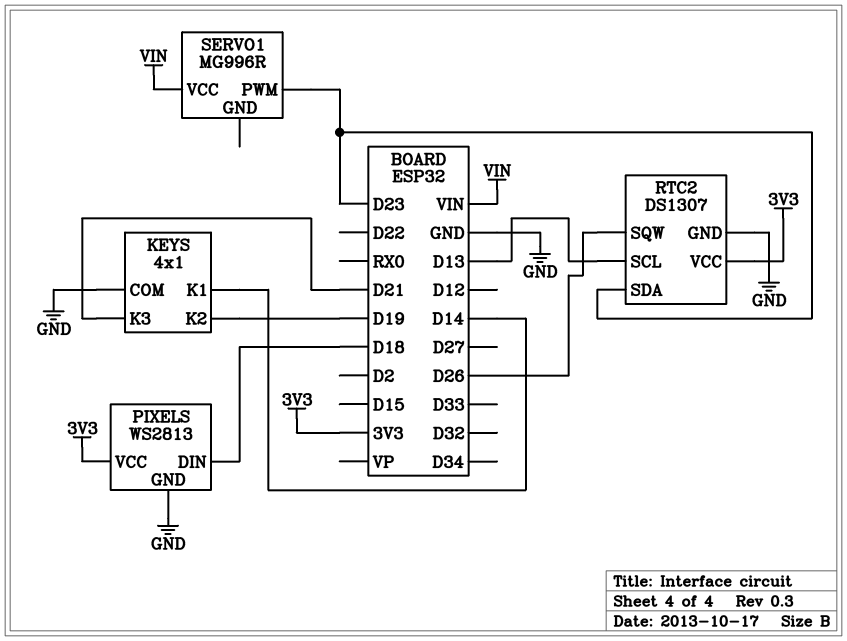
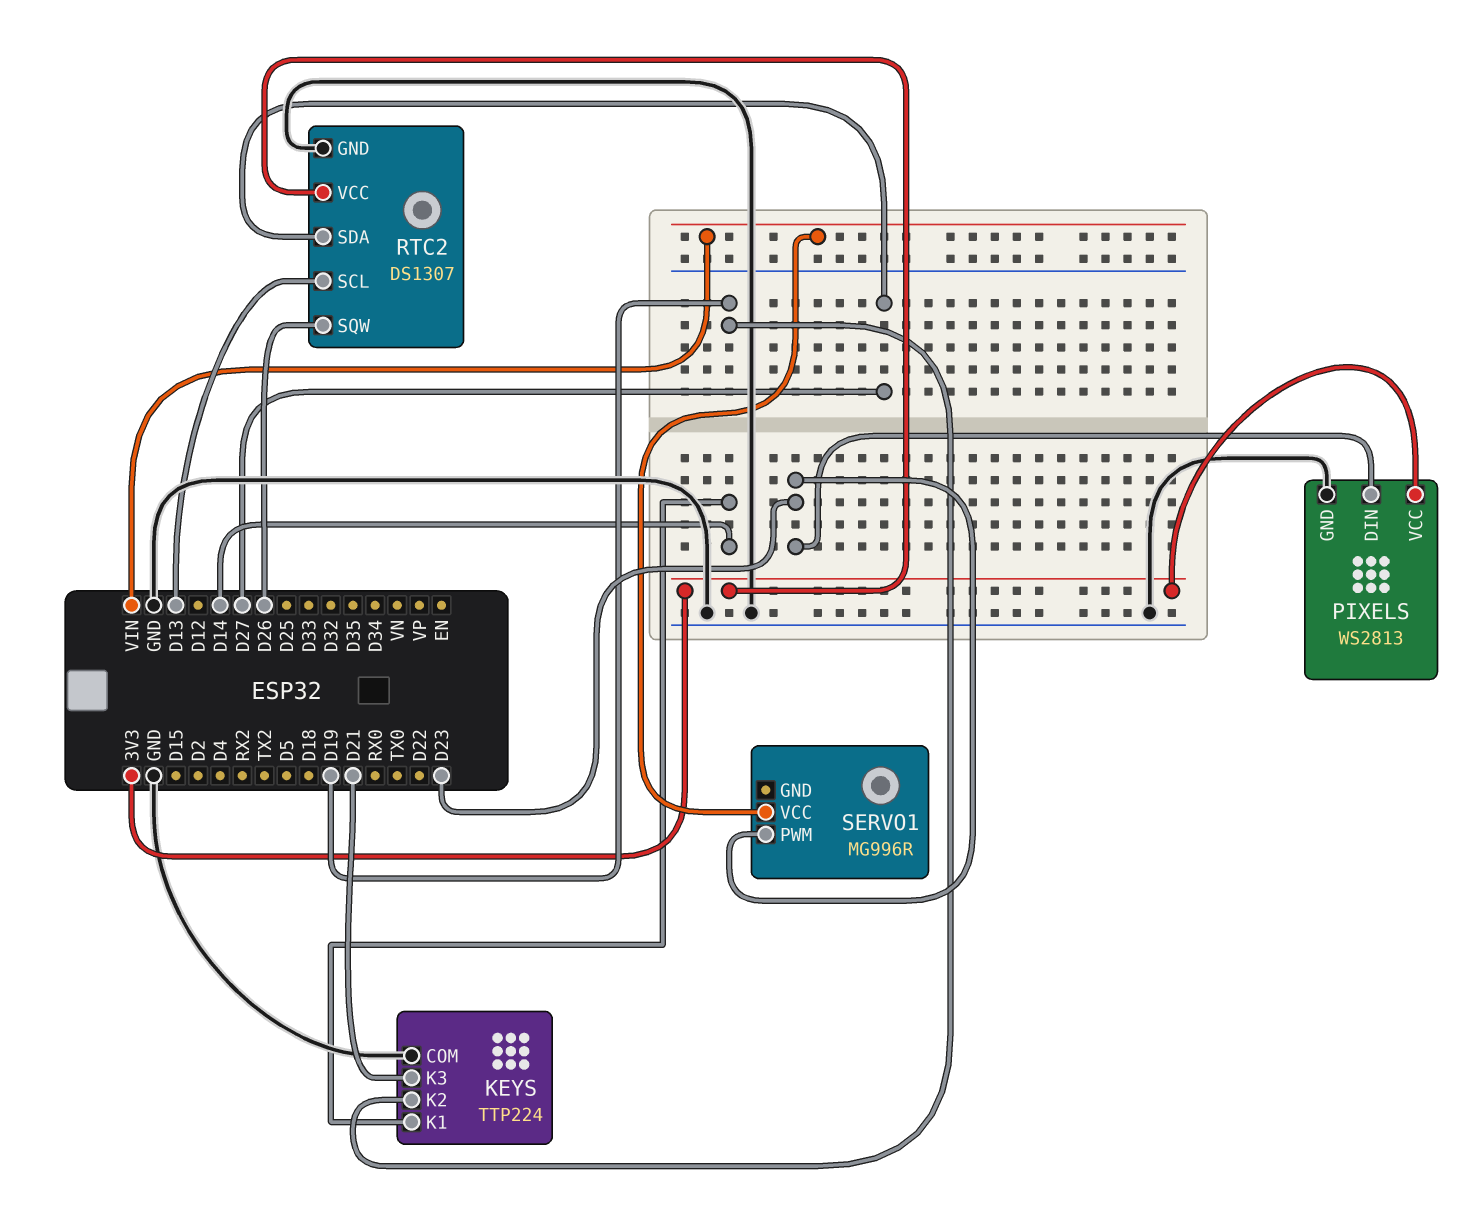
KEYS: 4x1 -> TTP224
PIXELS pin DIN: D18 -> D23
RTC2 pin SDA: D23 -> D27

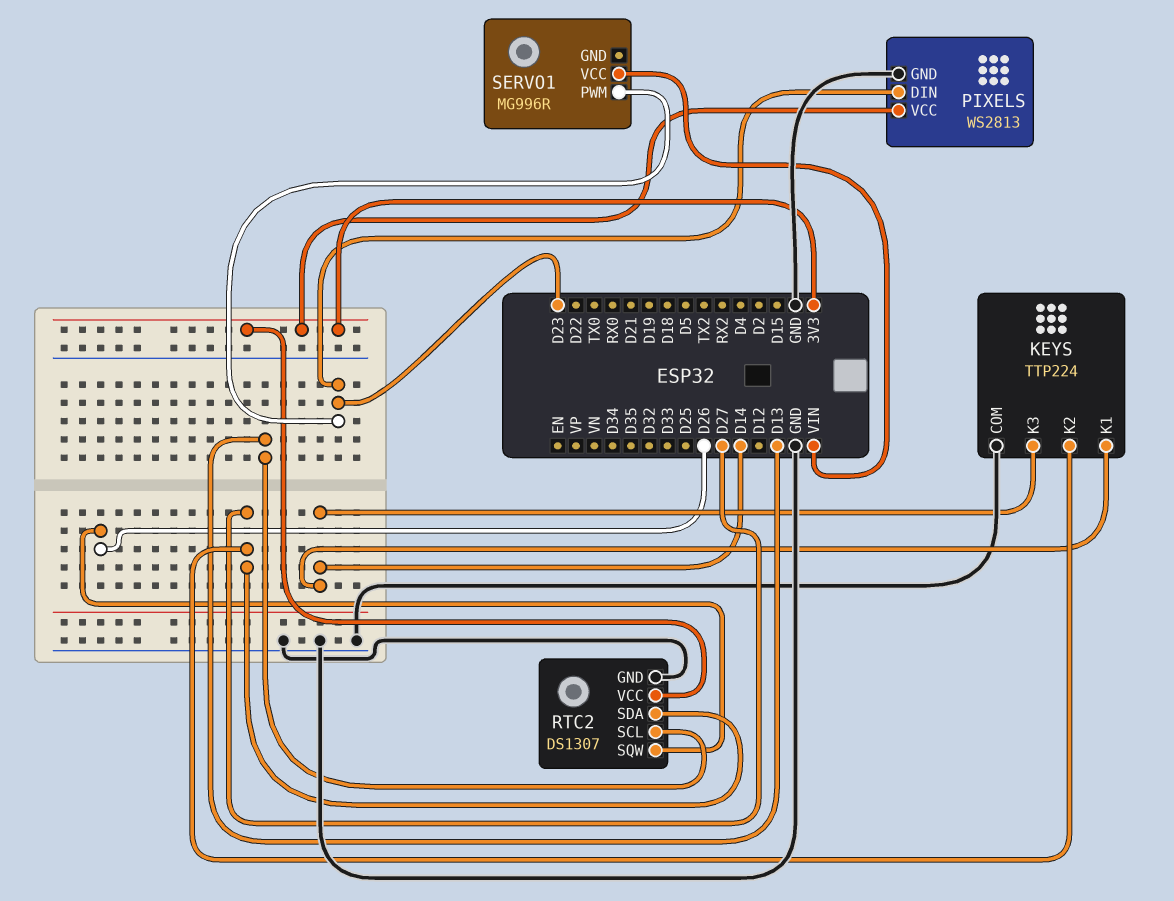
KEYS pin K2: D19 -> D27
KEYS pin K3: D21 -> D14

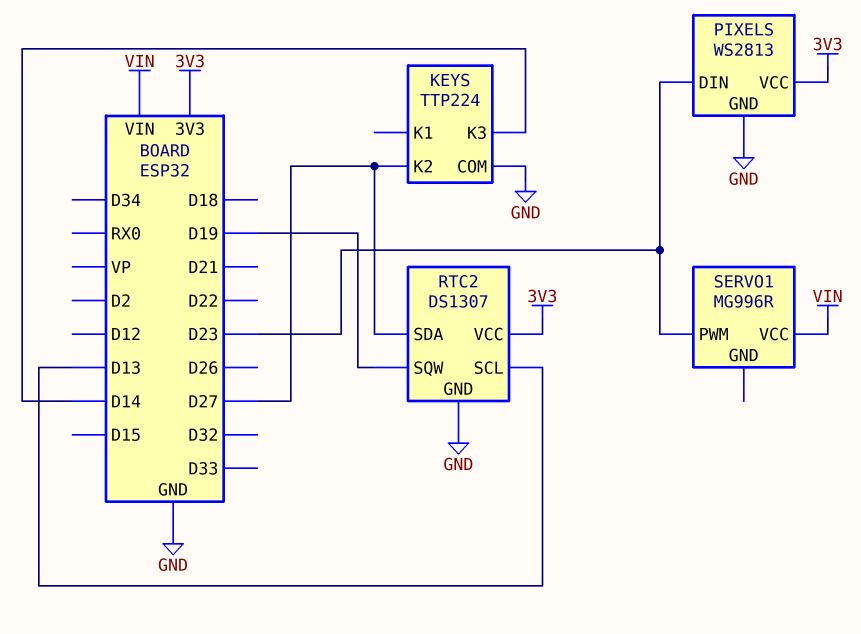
KEYS pin K1: D14 -> none
RTC2 pin SQW: D26 -> D19

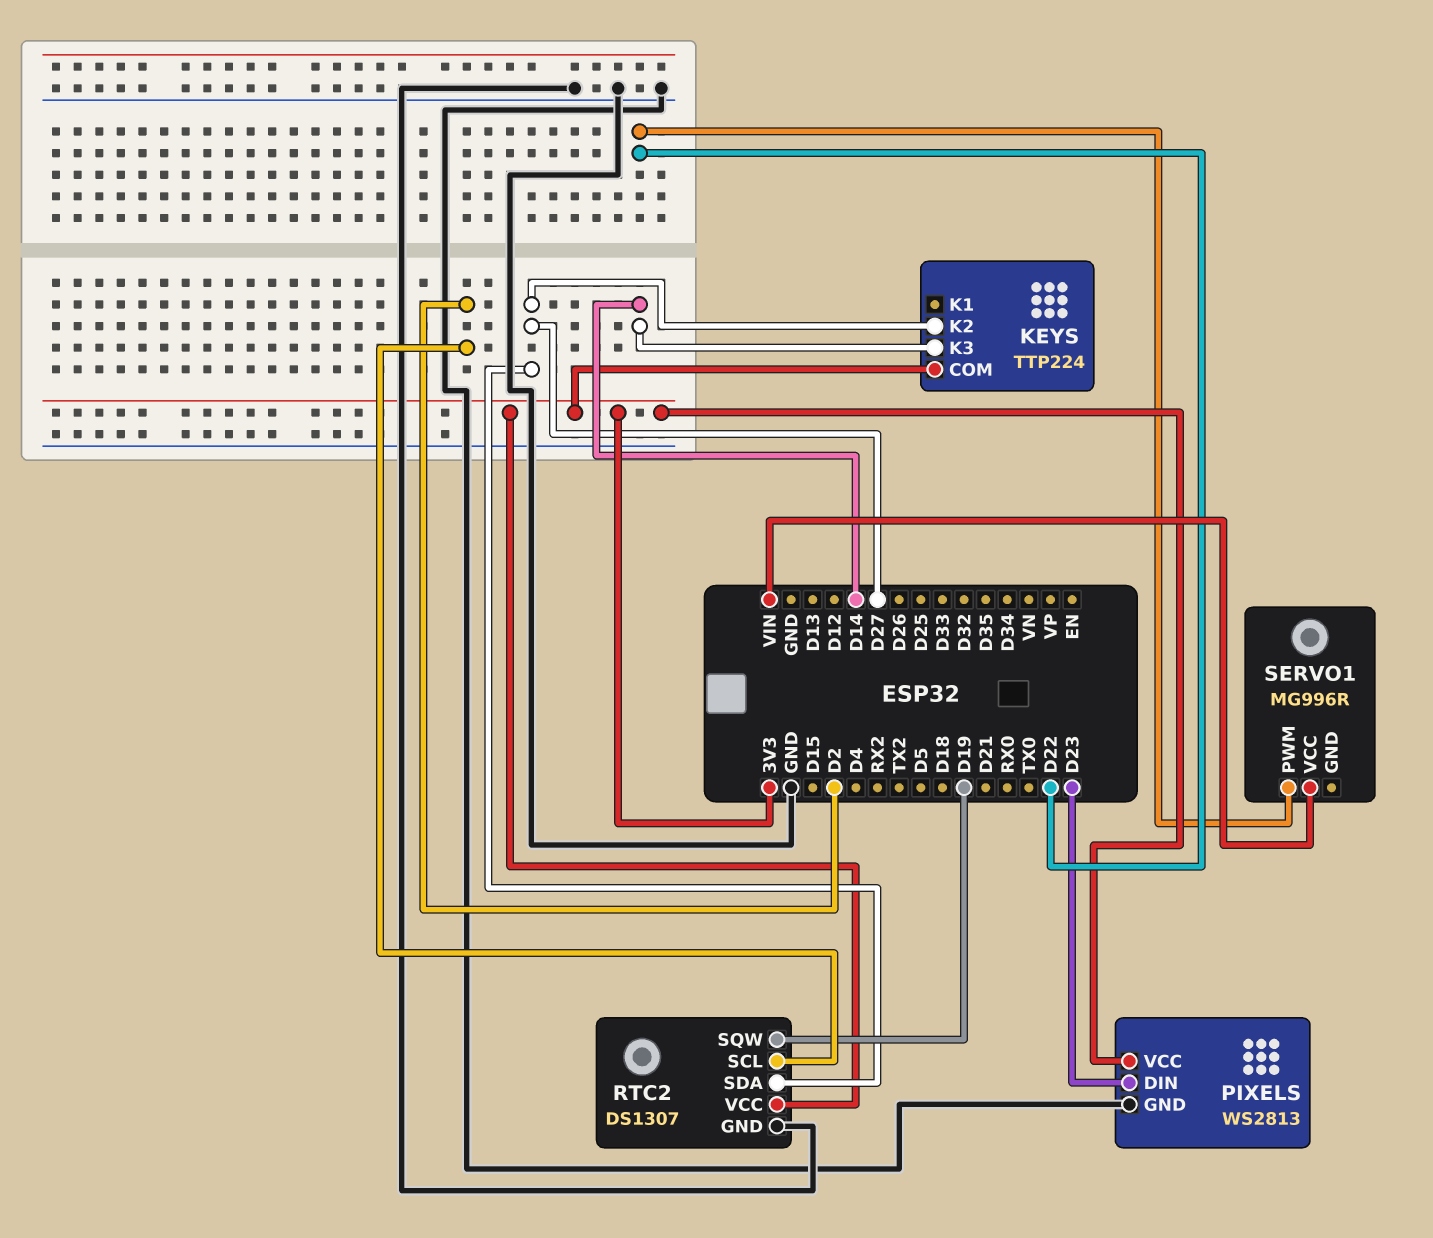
KEYS pin COM: GND -> 3V3
RTC2 pin SCL: D13 -> D2
SERVO1 pin PWM: D23 -> D22

